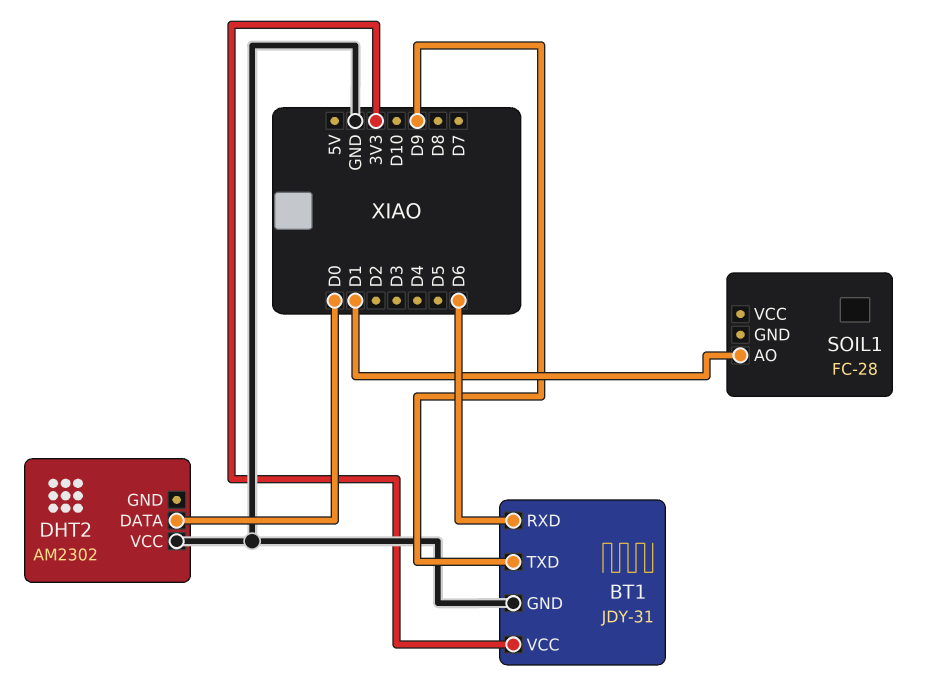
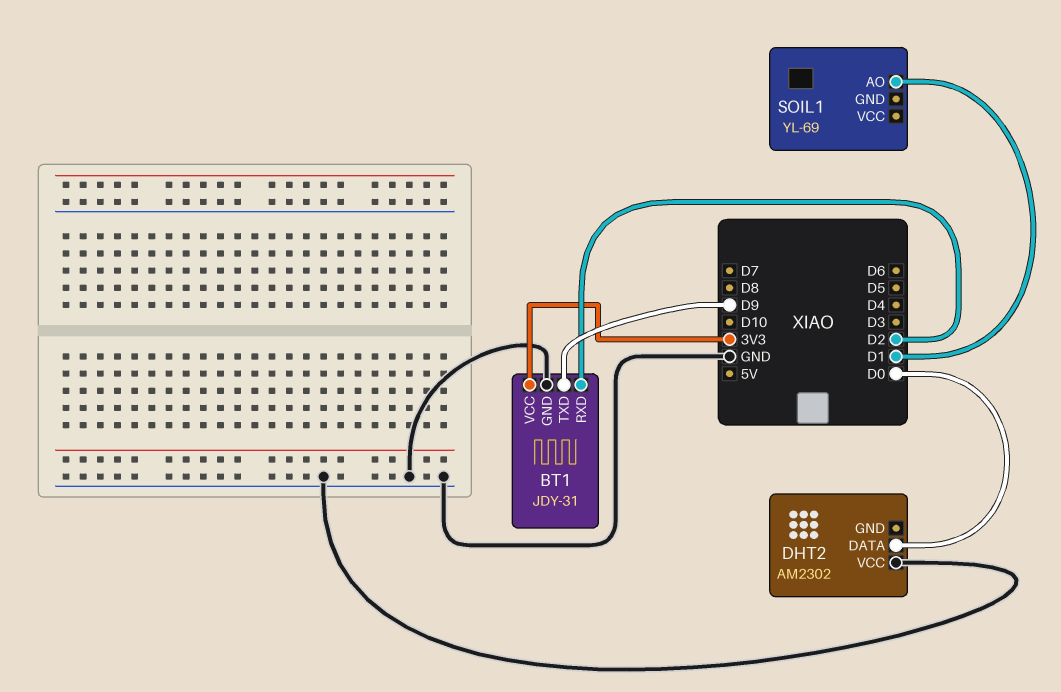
BT1 pin RXD: D6 -> D2
SOIL1: FC-28 -> YL-69

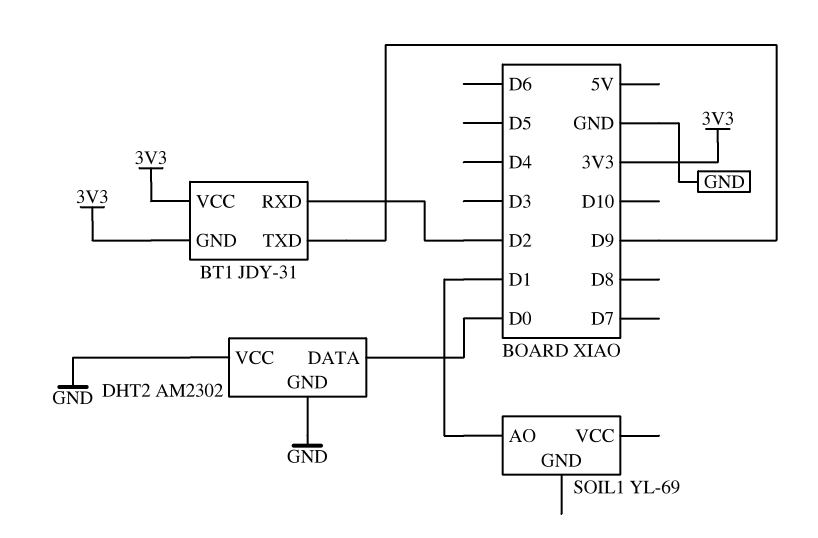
BT1 pin GND: GND -> 3V3
DHT2 pin GND: none -> GND

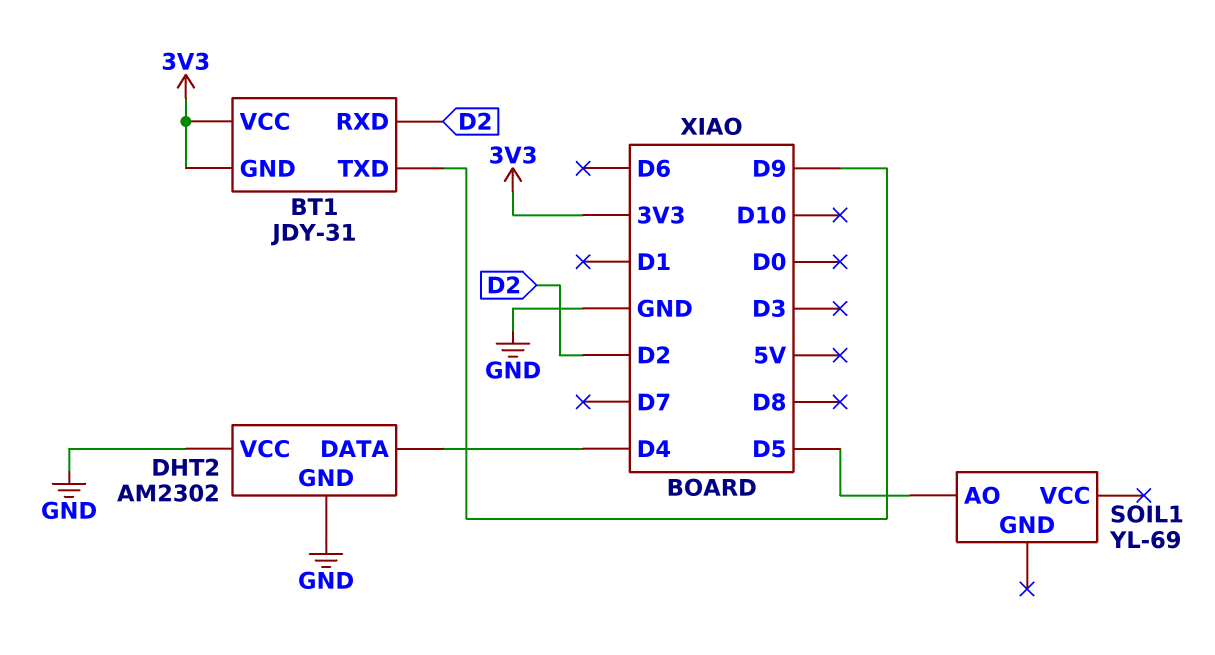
DHT2 pin DATA: D0 -> D4
SOIL1 pin AO: D1 -> D5

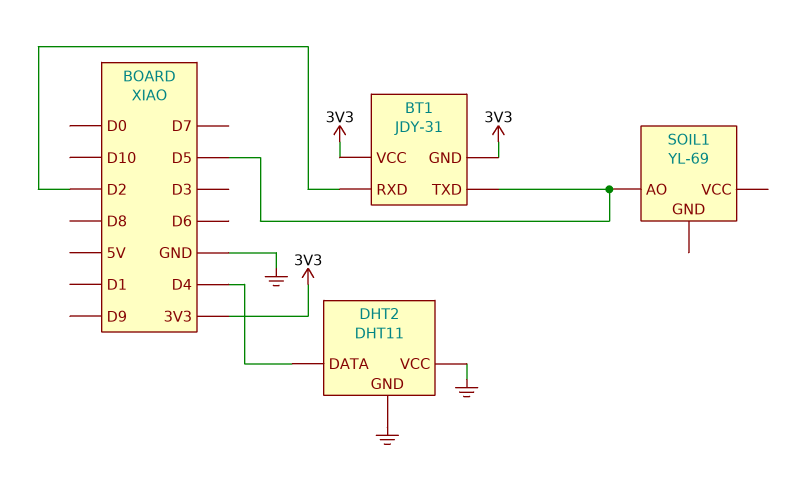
BT1 pin TXD: D9 -> D5
DHT2: AM2302 -> DHT11

